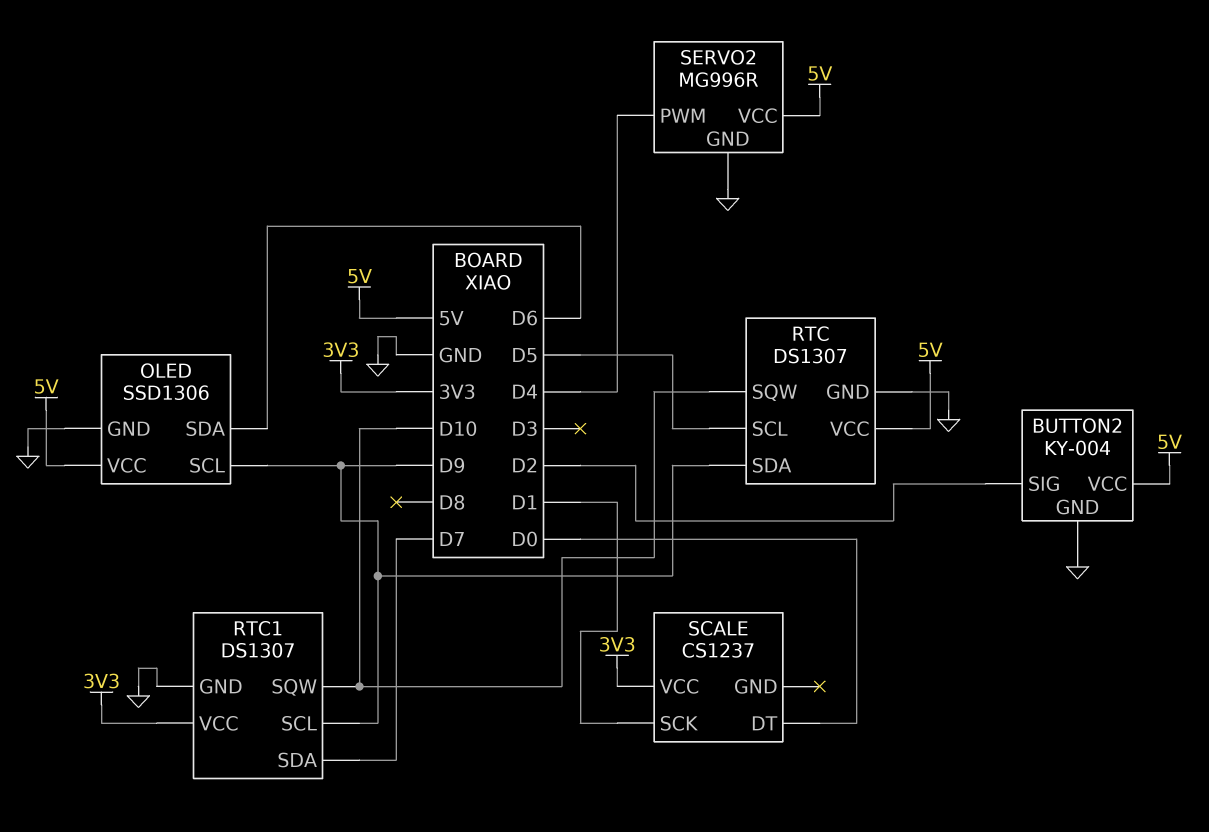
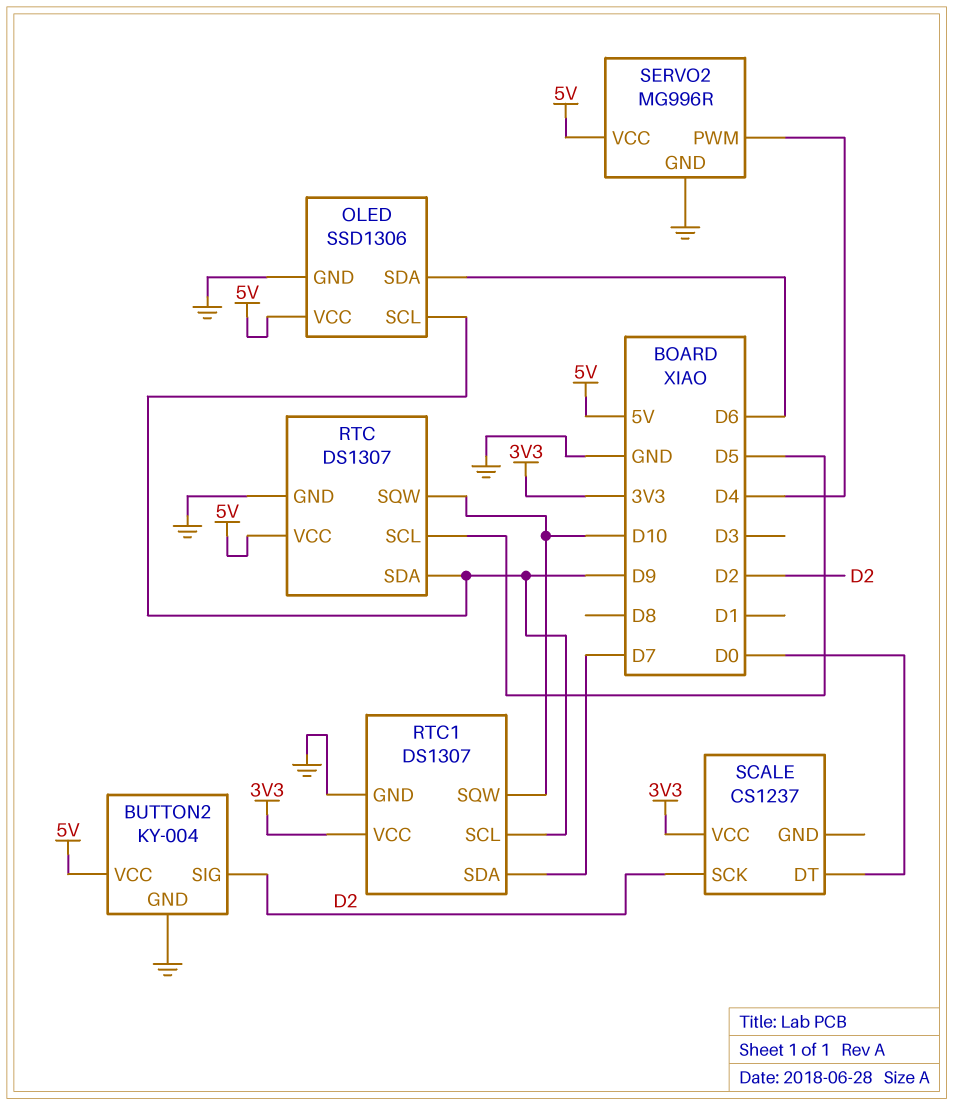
SCALE pin SCK: D1 -> D2

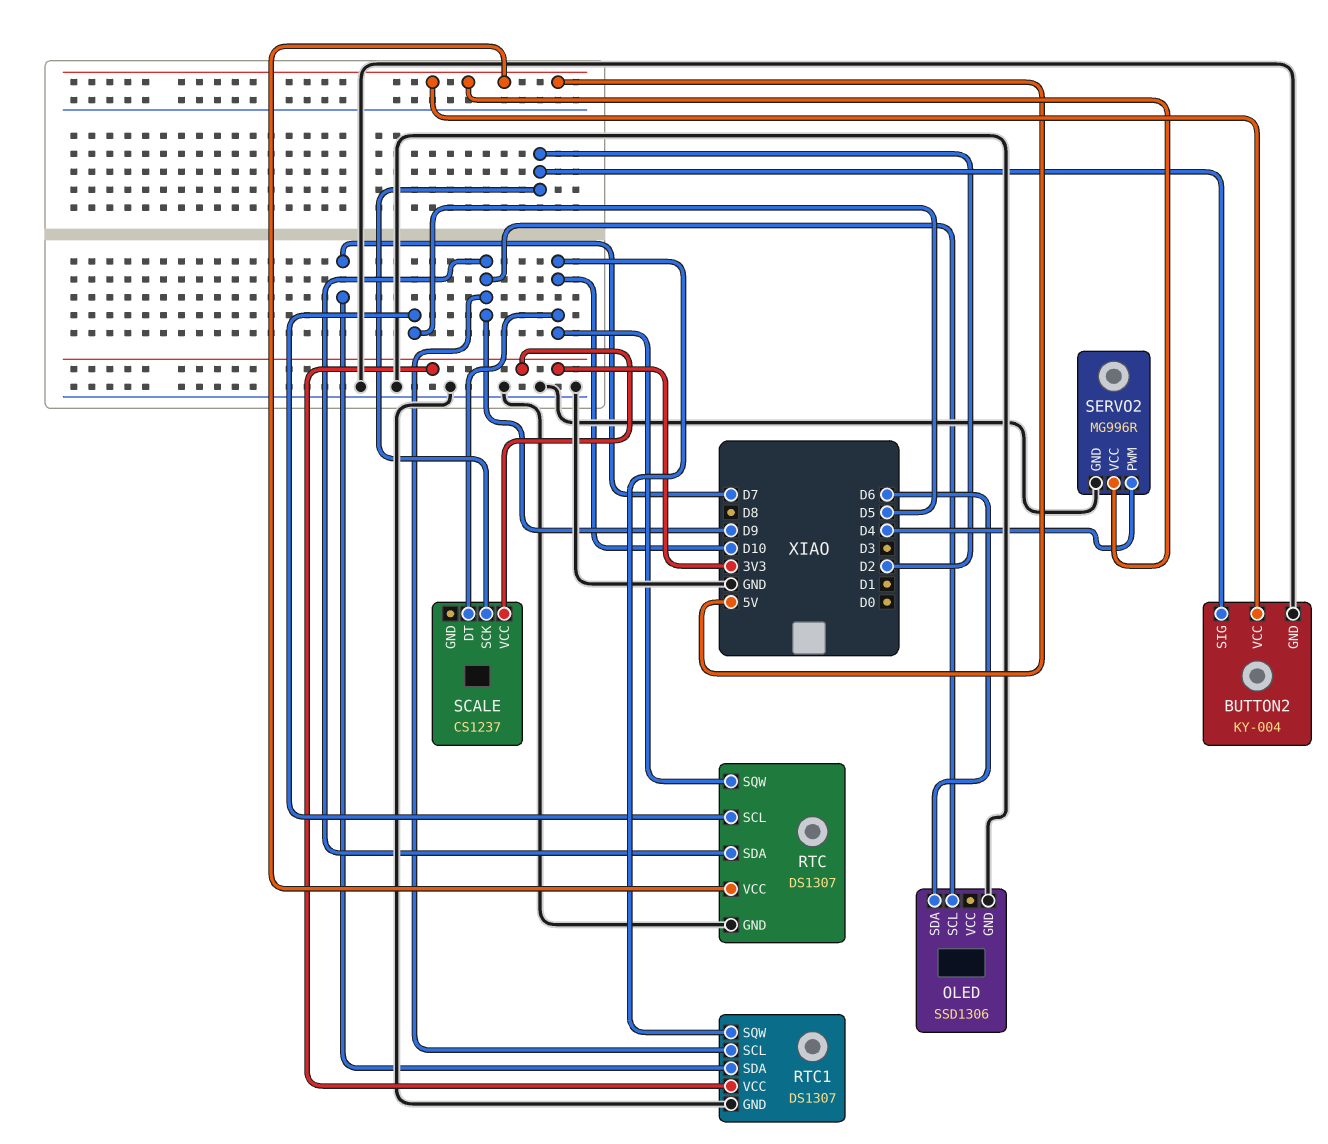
OLED pin VCC: 5V -> none
SCALE pin DT: D0 -> D10

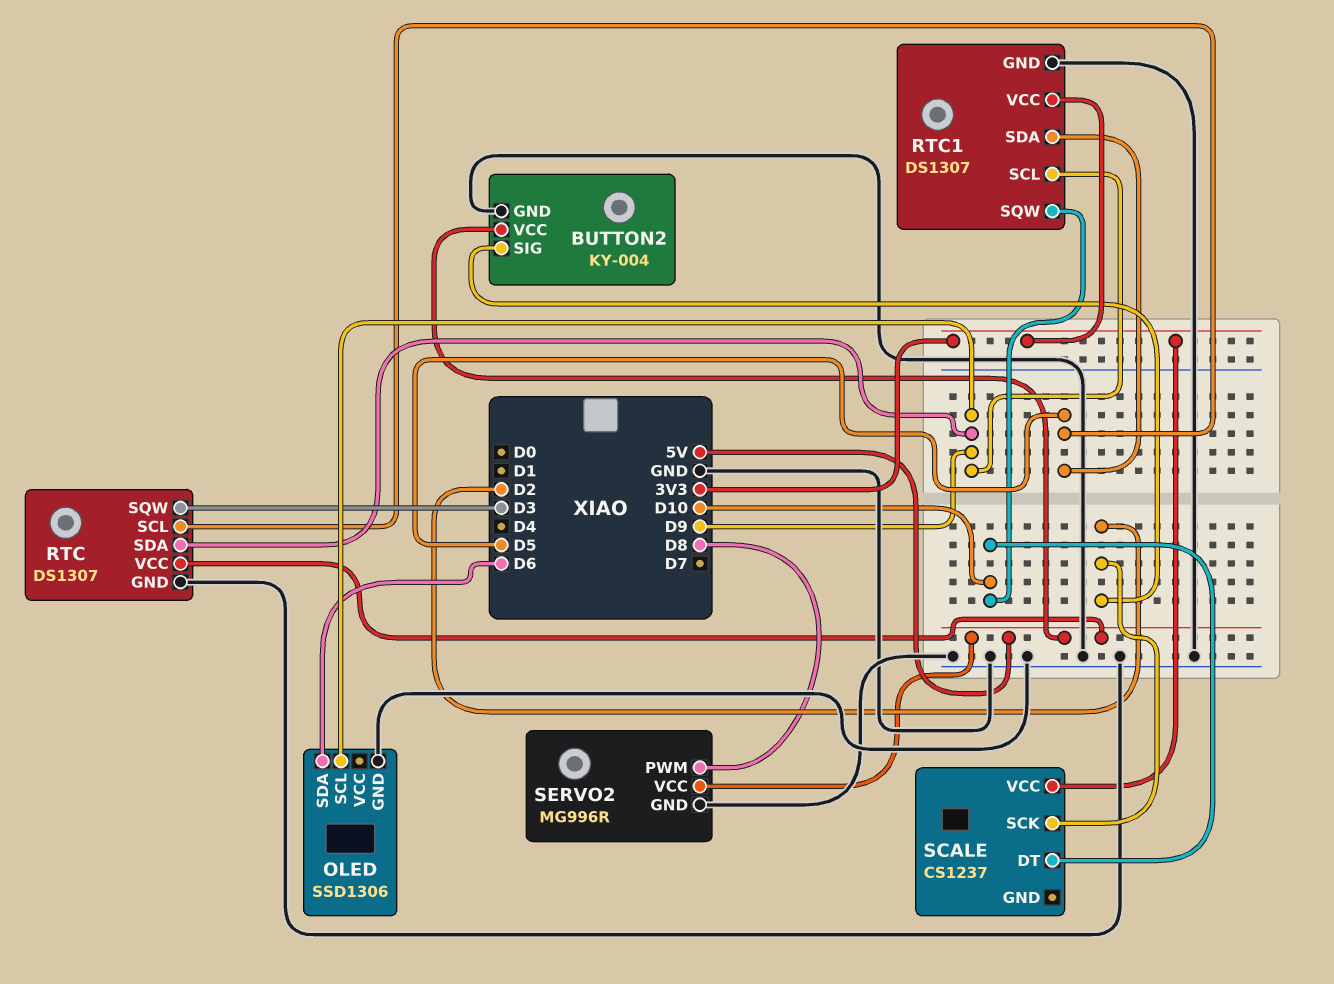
RTC pin SQW: D10 -> D3
RTC1 pin SDA: D7 -> D5
SERVO2 pin PWM: D4 -> D8

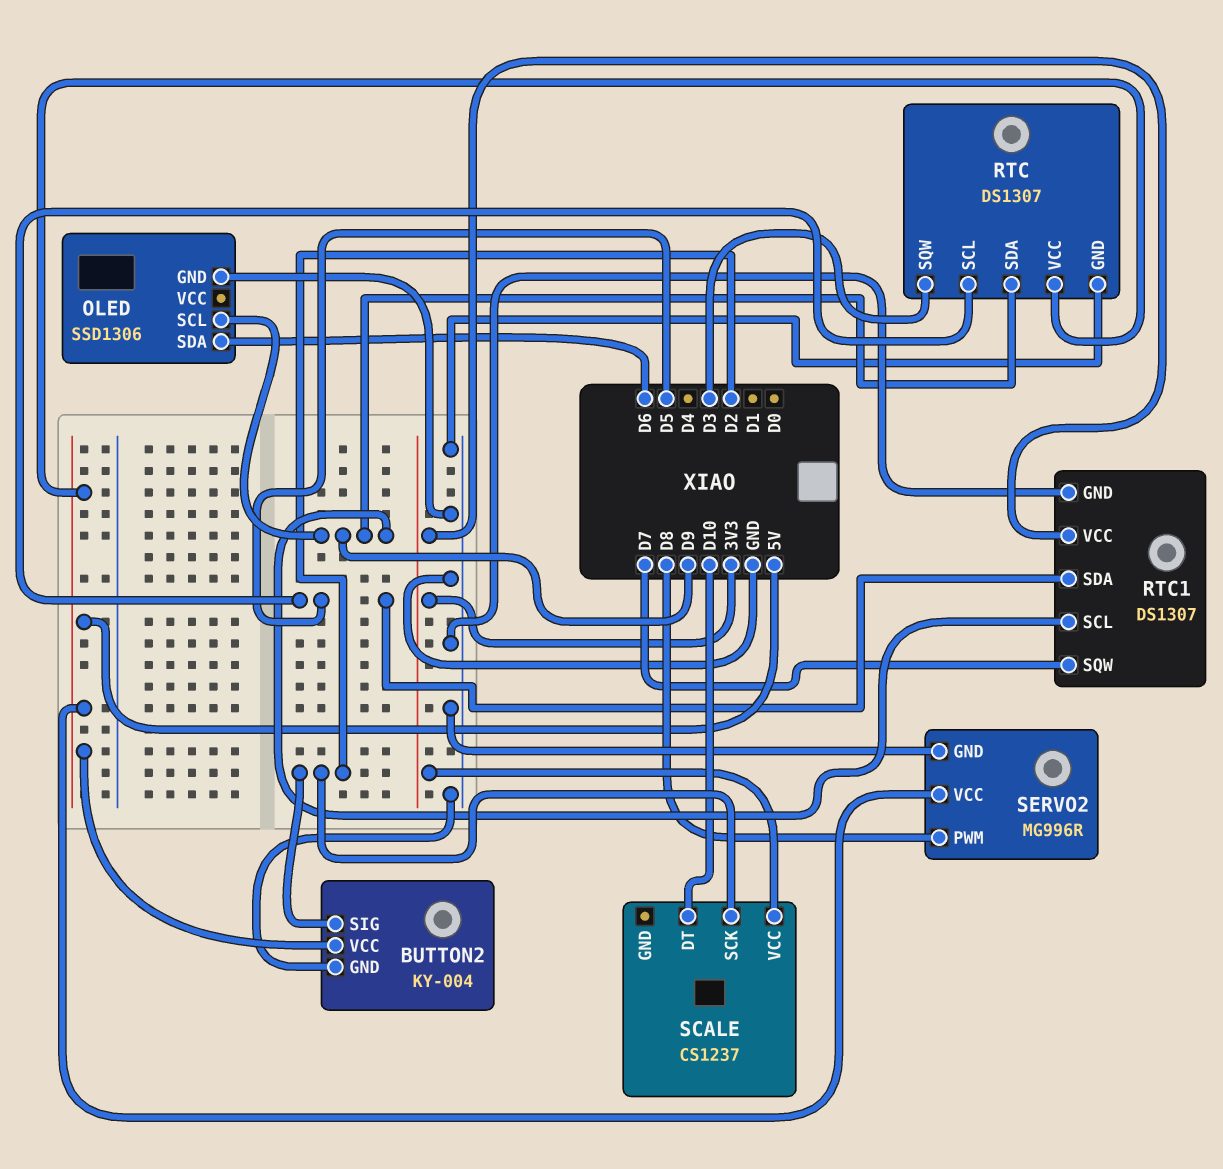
RTC1 pin SQW: D10 -> D7

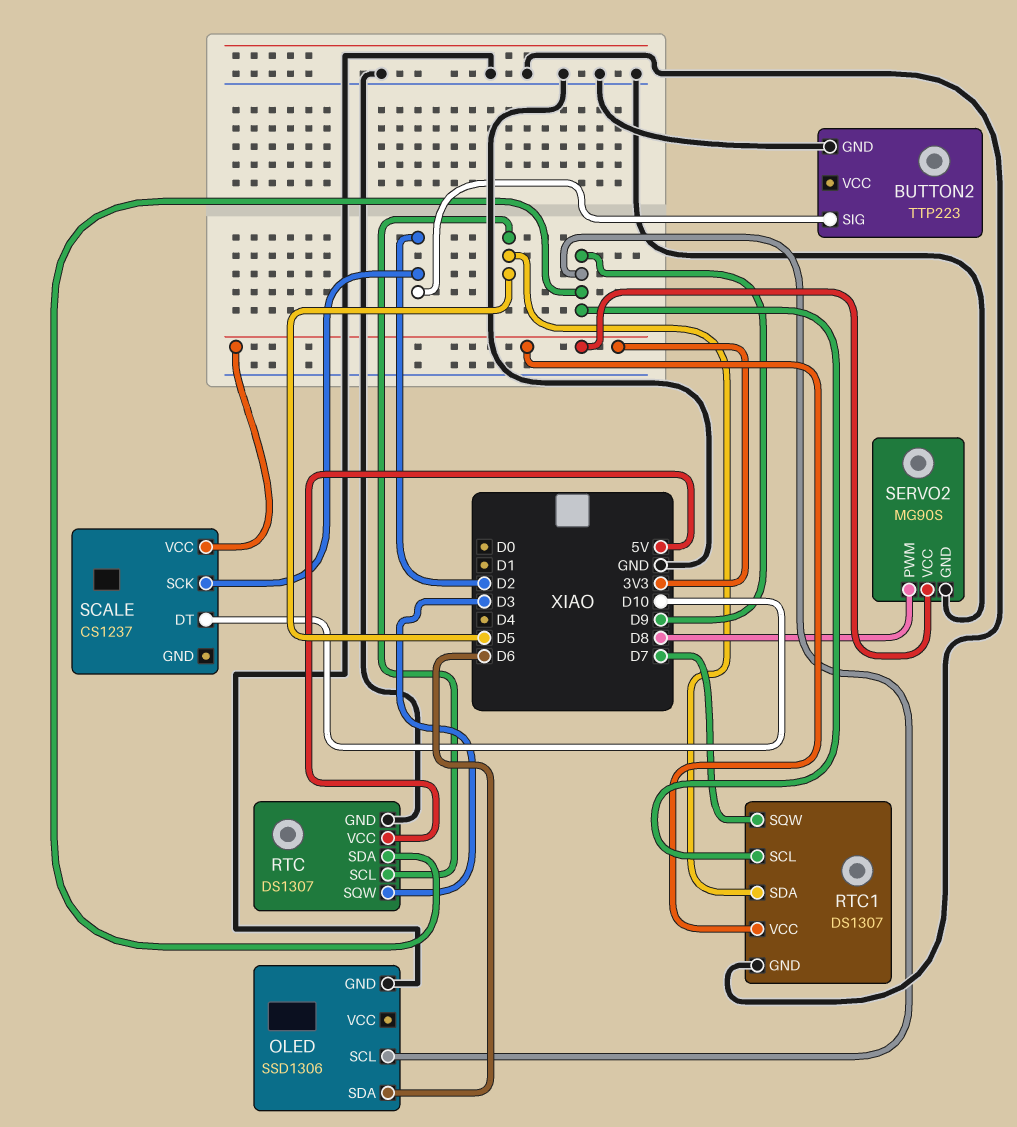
BUTTON2: KY-004 -> TTP223
BUTTON2 pin VCC: 5V -> none
SERVO2: MG996R -> MG90S
SERVO2 pin VCC: 5V -> 3V3

